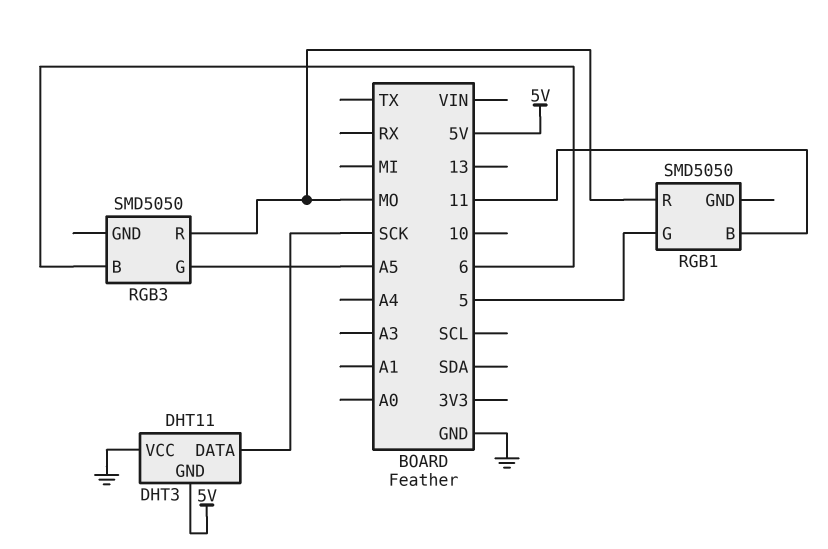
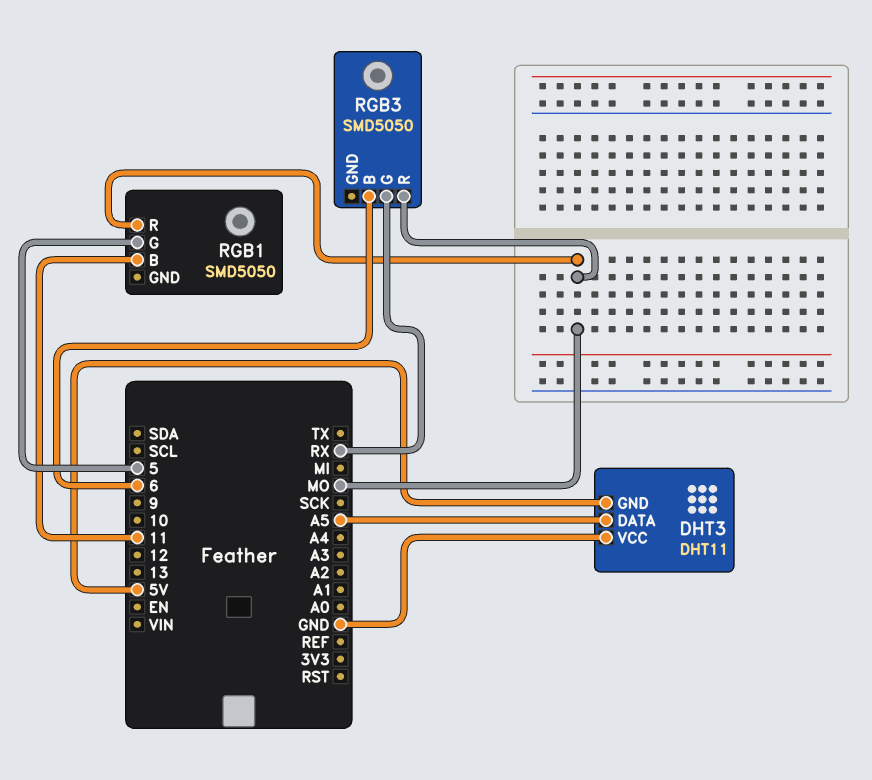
DHT3 pin DATA: SCK -> A5
RGB3 pin G: A5 -> RX

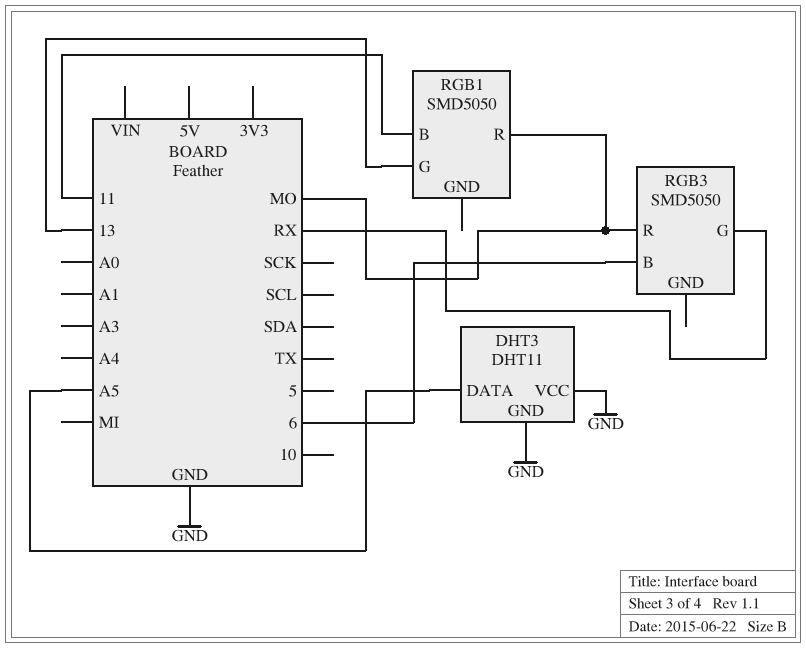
DHT3 pin GND: 5V -> GND
RGB1 pin G: 5 -> 13

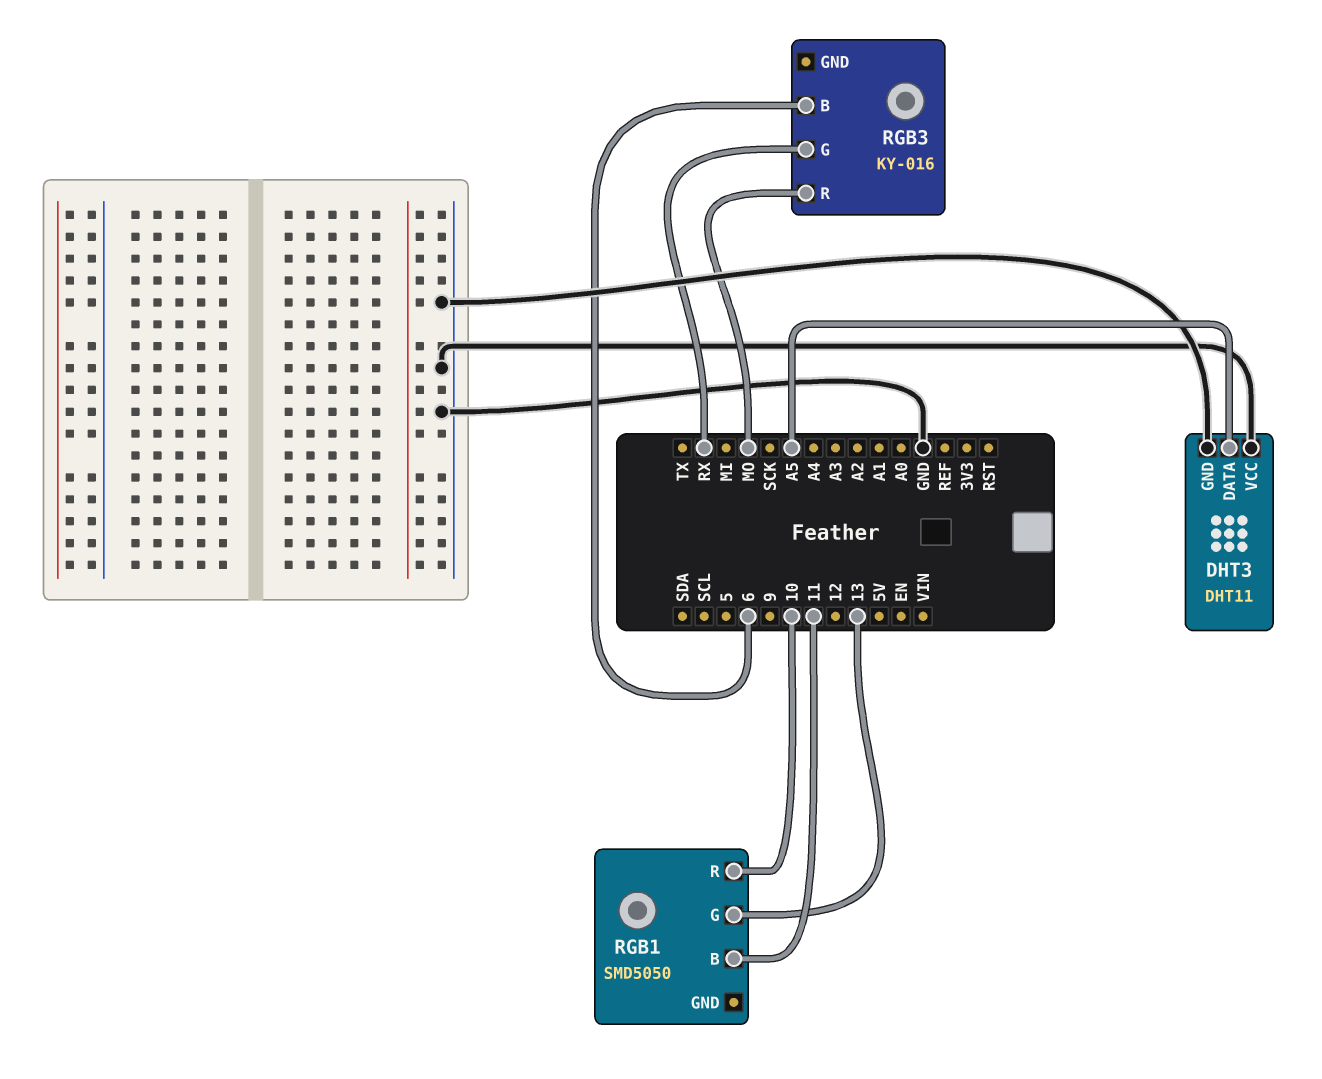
RGB1 pin R: MO -> 10
RGB3: SMD5050 -> KY-016

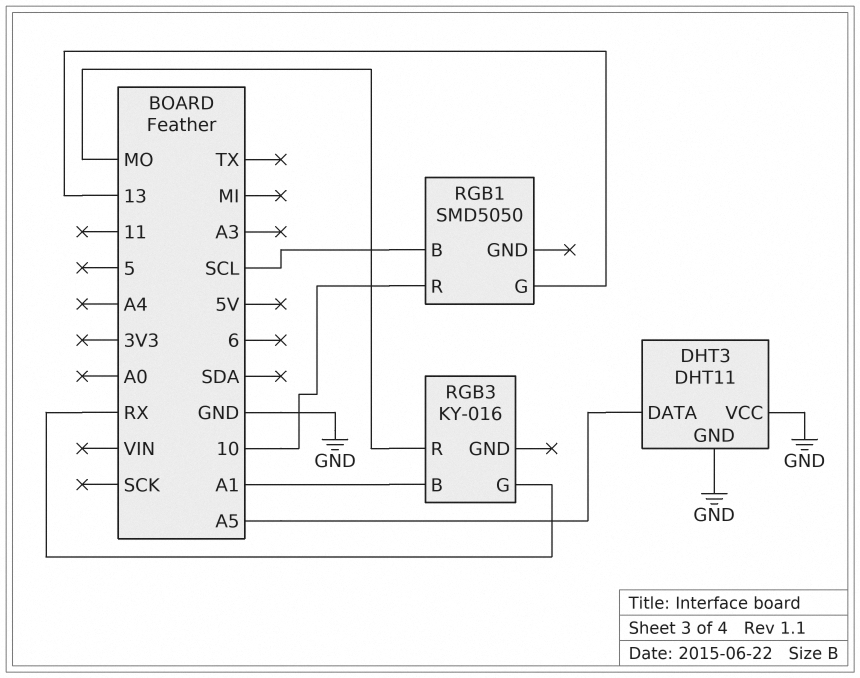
RGB1 pin B: 11 -> SCL
RGB3 pin B: 6 -> A1

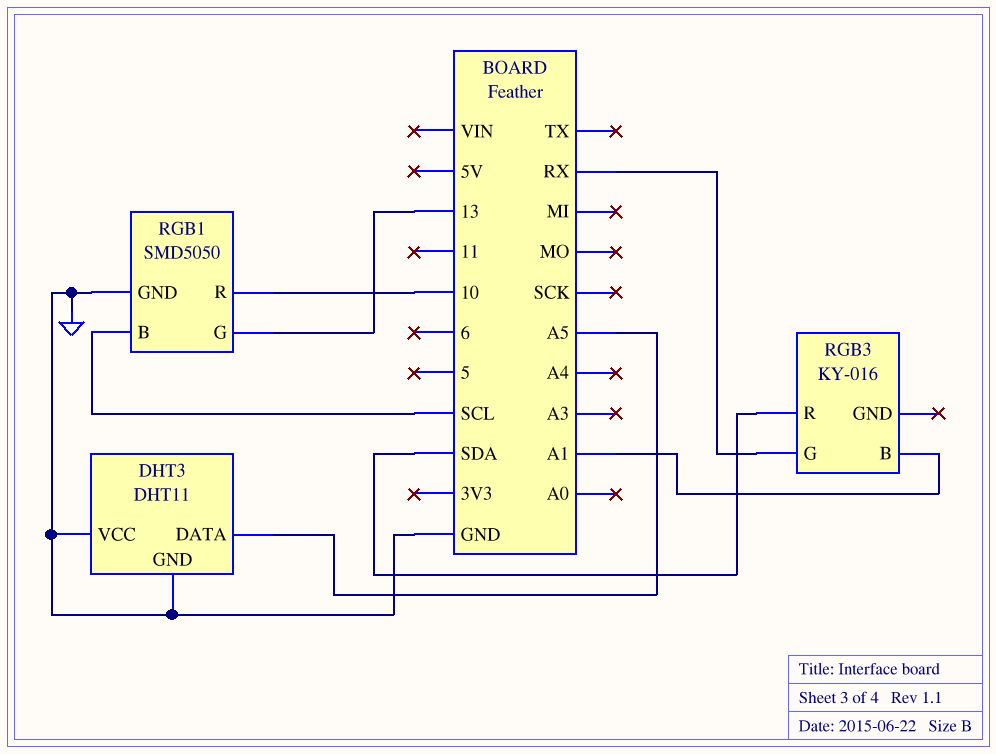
RGB1 pin GND: none -> GND
RGB3 pin R: MO -> SDA

